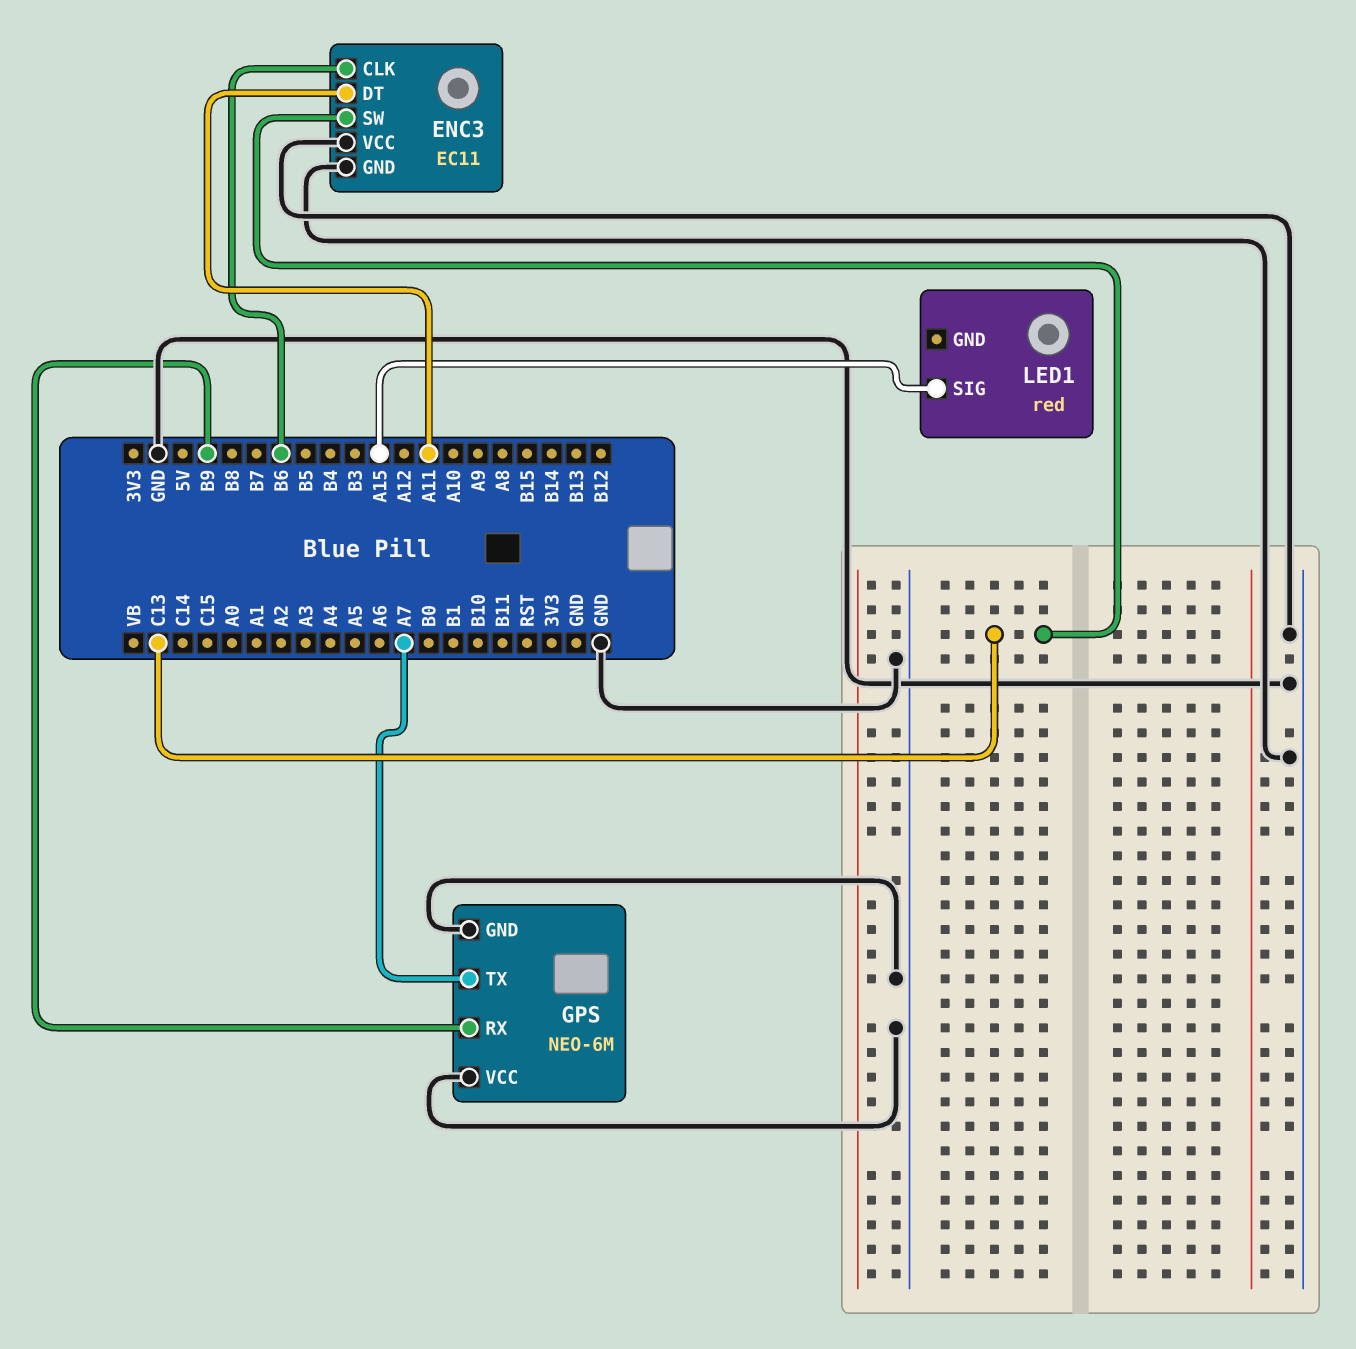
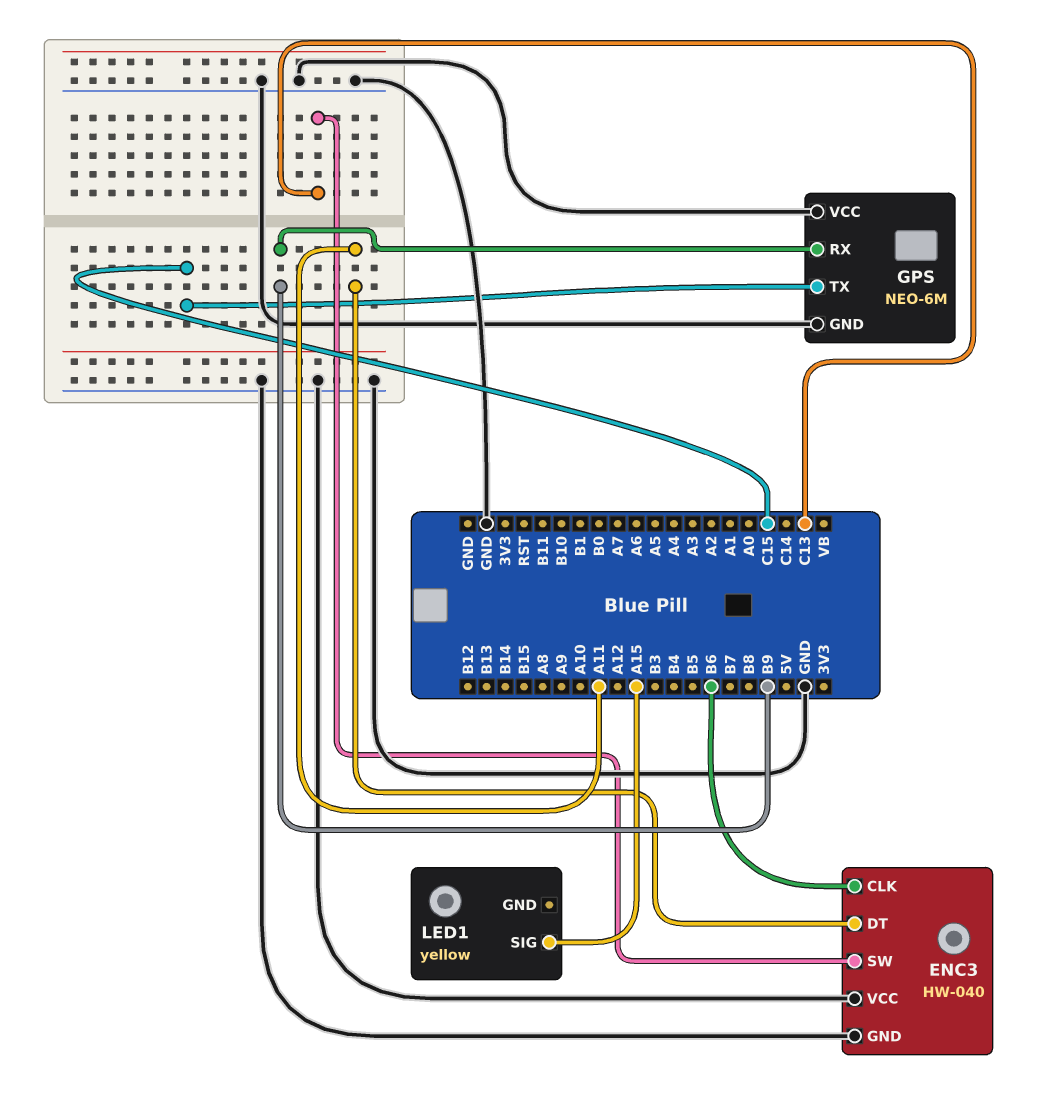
ENC3: EC11 -> HW-040
GPS pin TX: A7 -> C15
LED1: red -> yellow

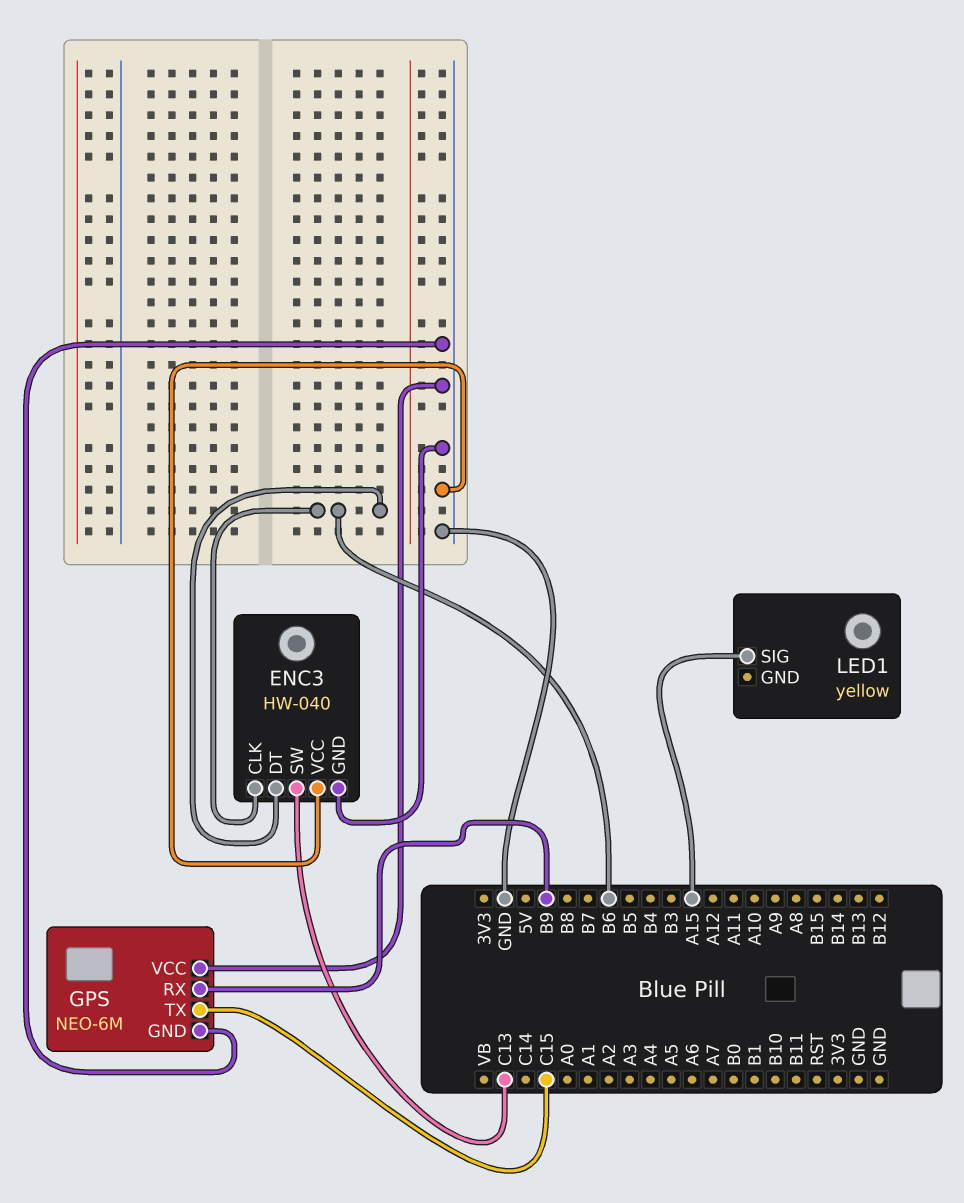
ENC3 pin DT: A11 -> B6

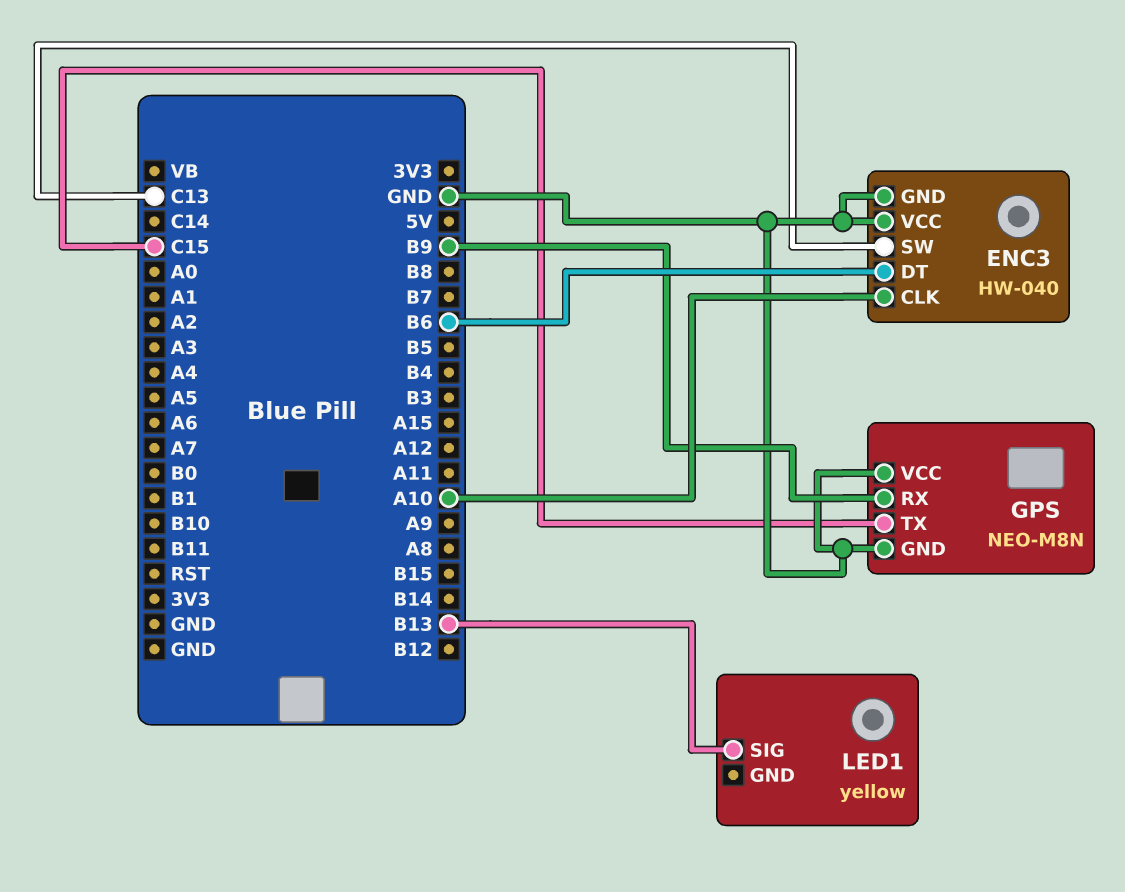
ENC3 pin CLK: B6 -> A10
GPS: NEO-6M -> NEO-M8N
LED1 pin SIG: A15 -> B13

